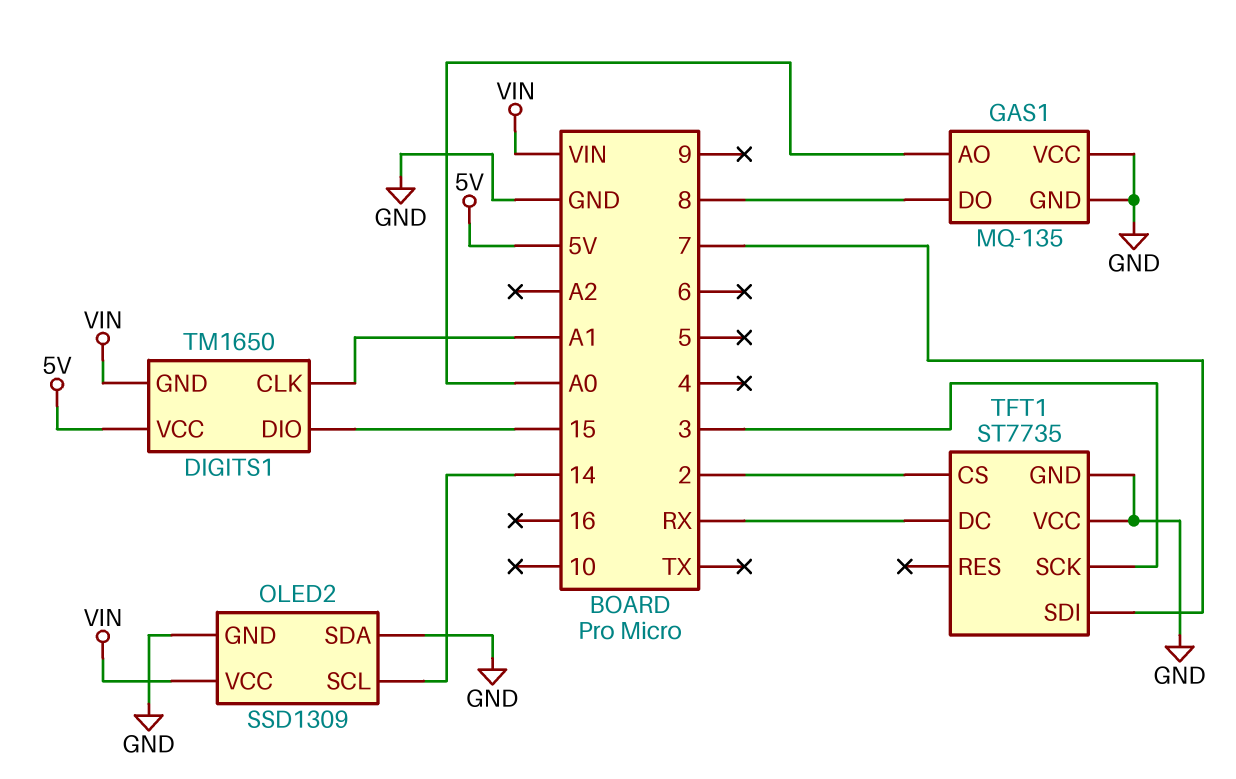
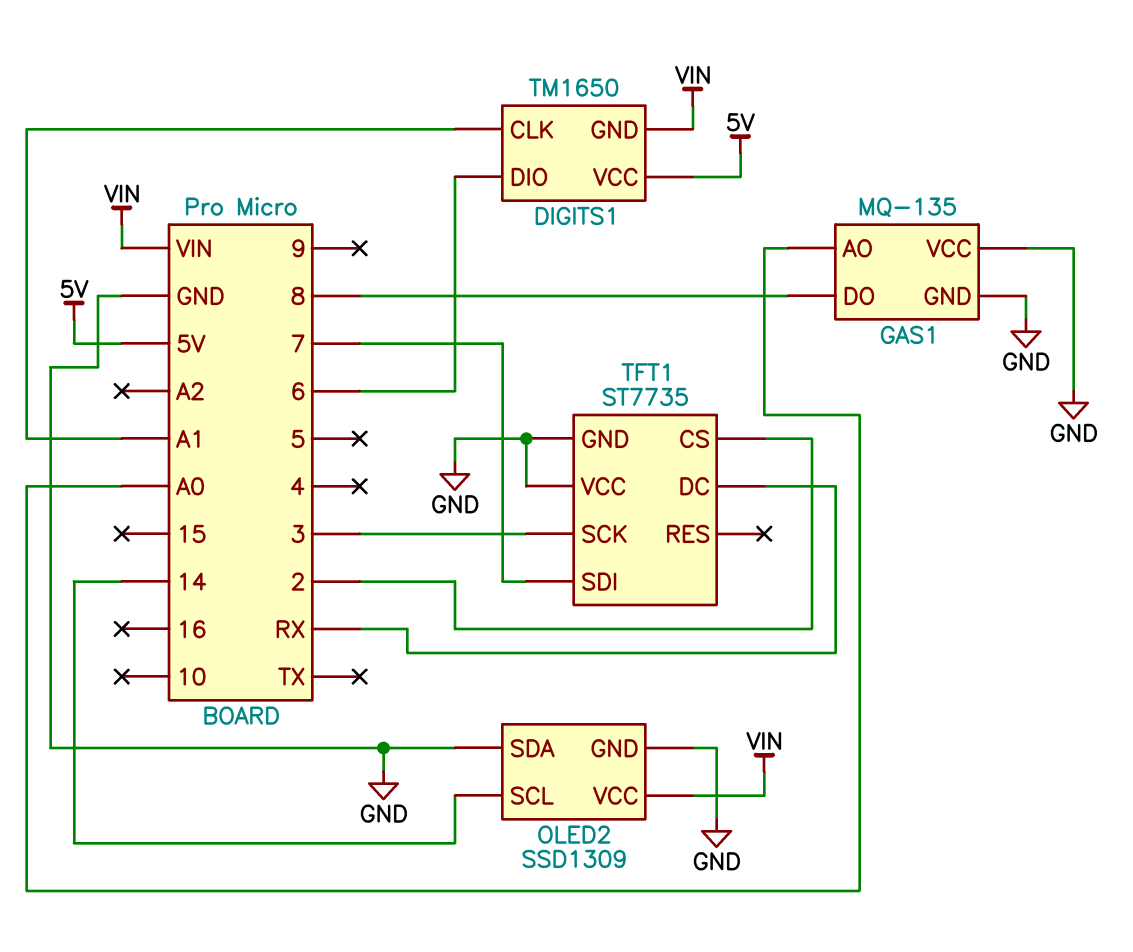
DIGITS1 pin DIO: 15 -> 6

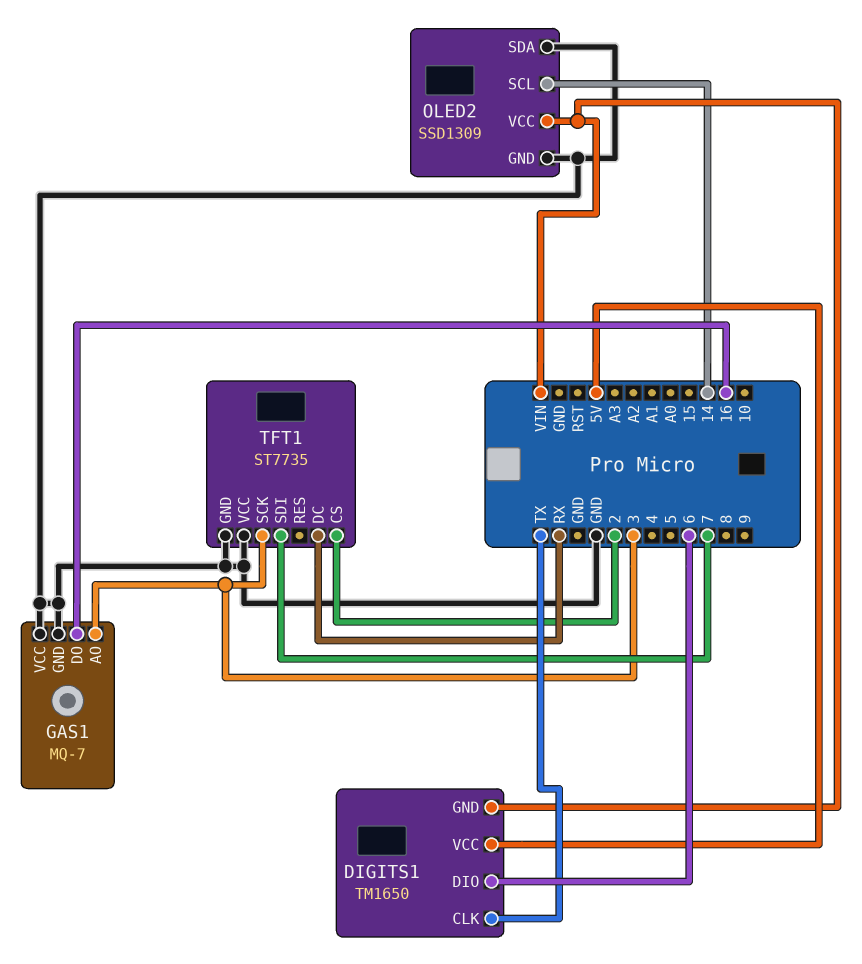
DIGITS1 pin CLK: A1 -> TX
GAS1: MQ-135 -> MQ-7
GAS1 pin AO: A0 -> 3
GAS1 pin DO: 8 -> 16

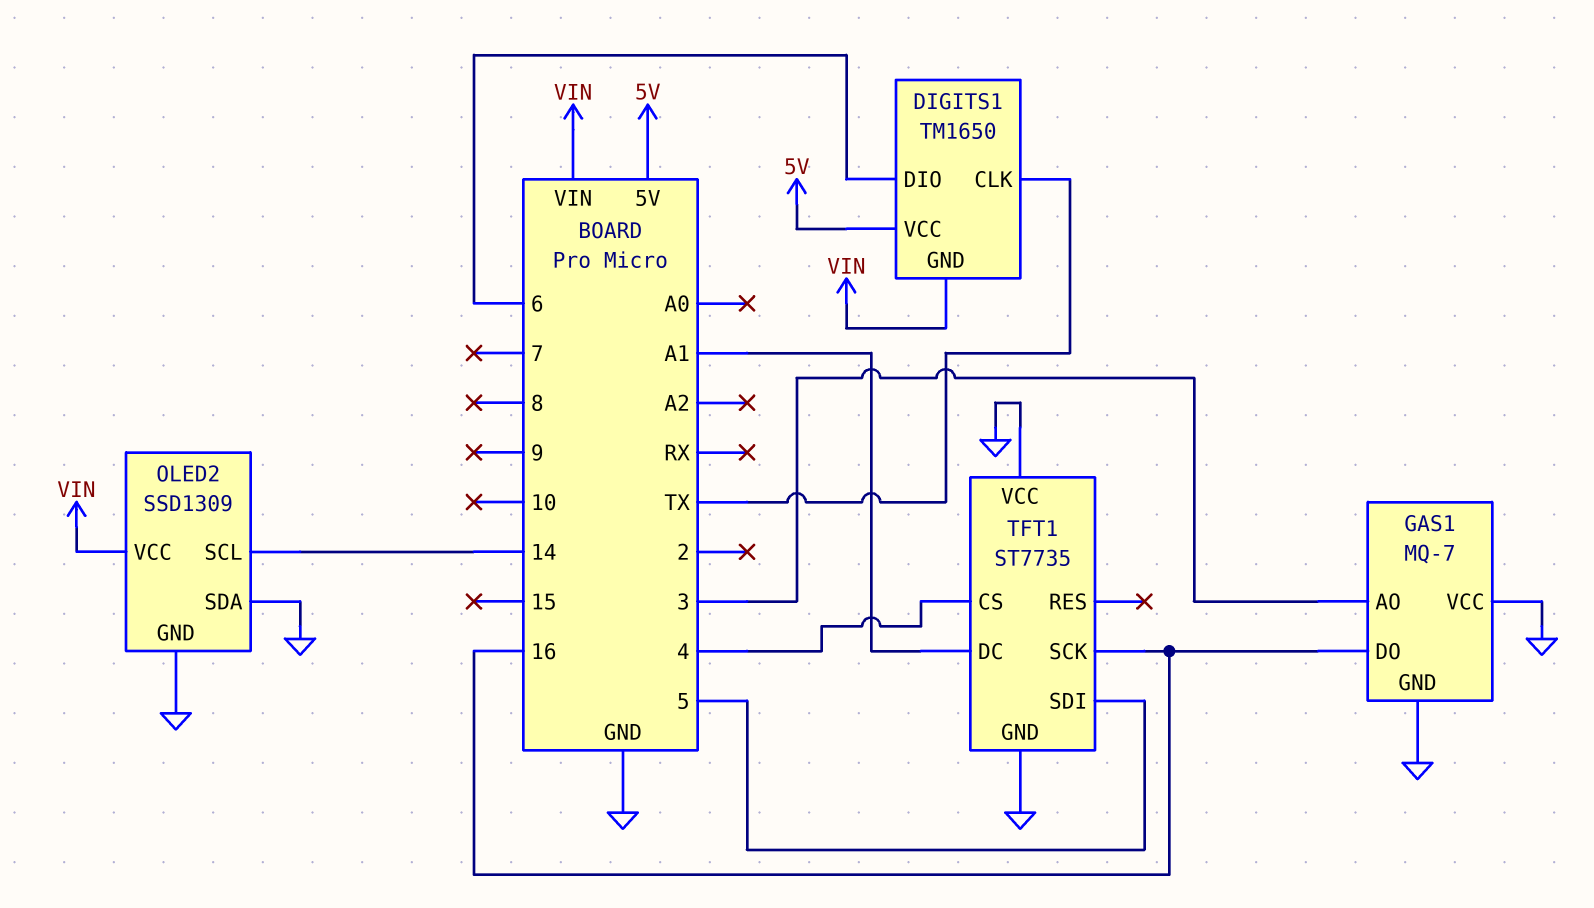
TFT1 pin CS: 2 -> 4
TFT1 pin DC: RX -> A1
TFT1 pin SCK: 3 -> 16
TFT1 pin SDI: 7 -> 5

